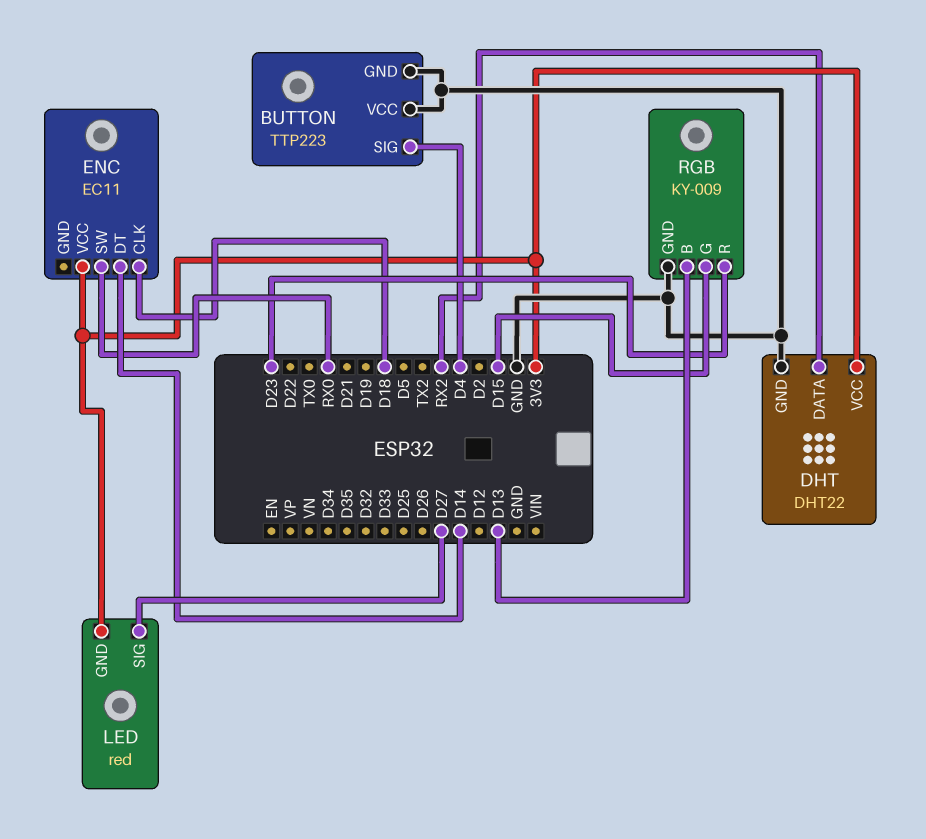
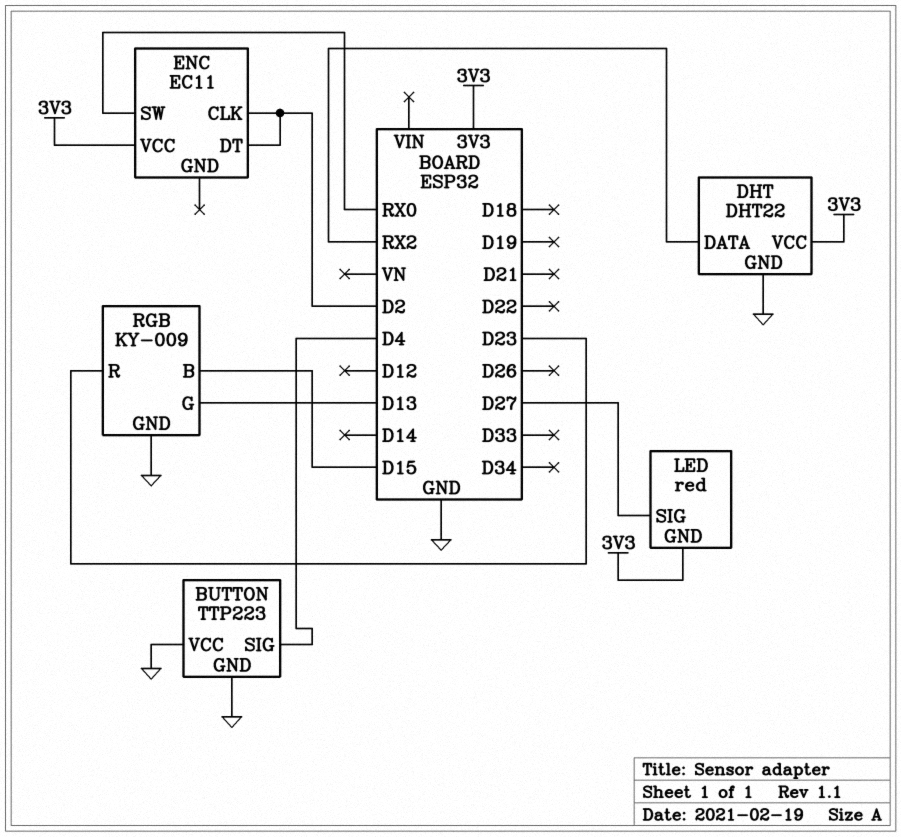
ENC pin CLK: D18 -> D2
ENC pin DT: D14 -> D2
RGB pin B: D13 -> D15
RGB pin G: D15 -> D13

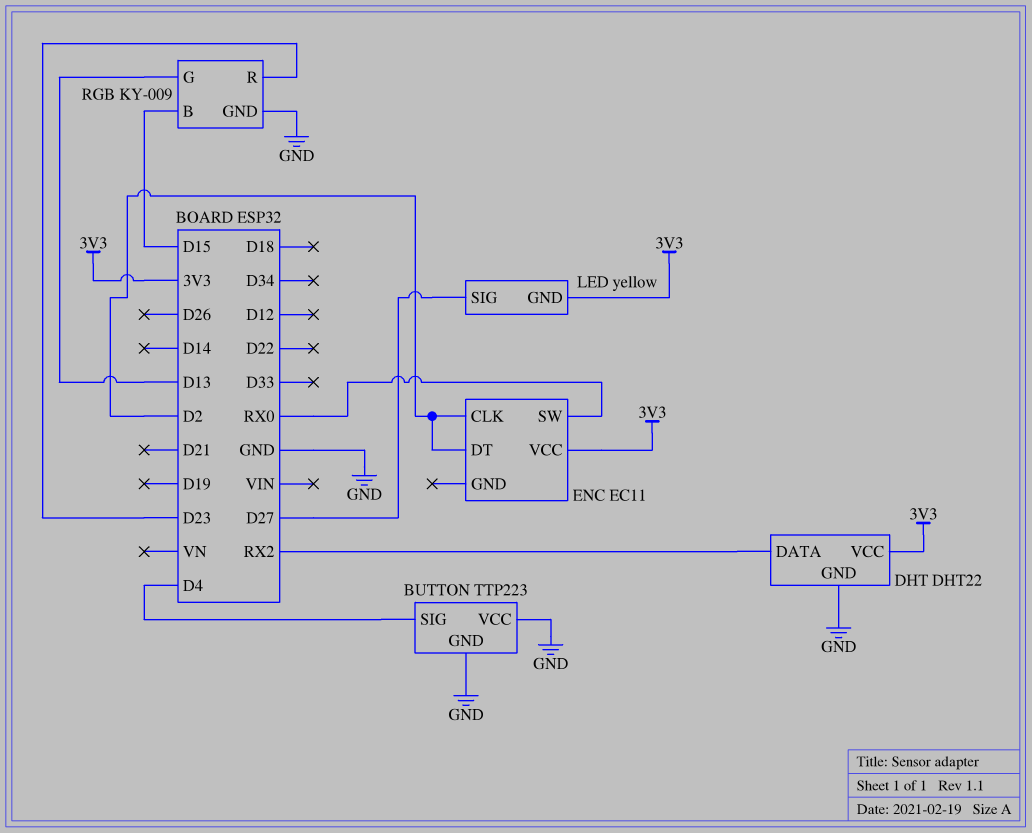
LED: red -> yellow

